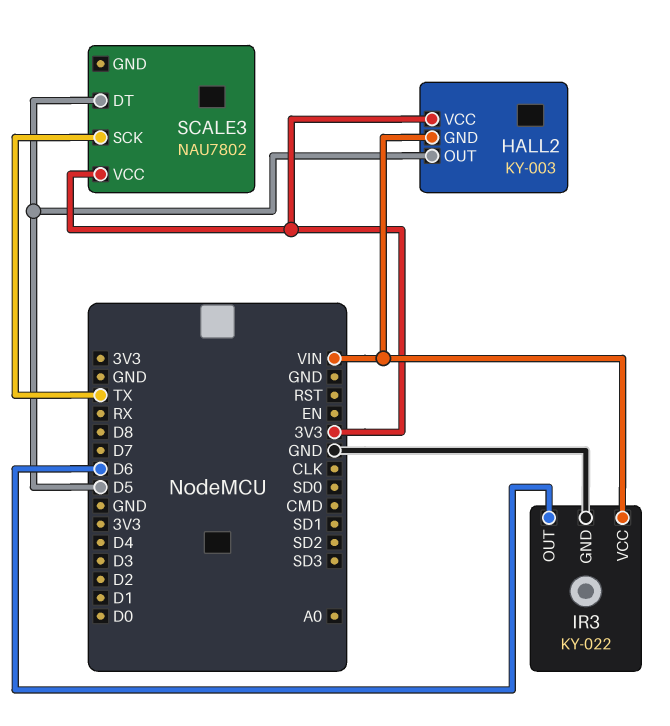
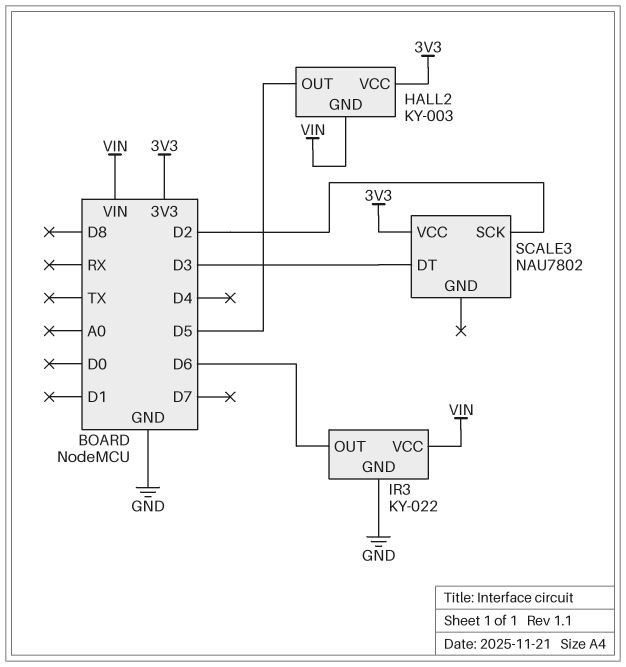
SCALE3 pin DT: D5 -> D3
SCALE3 pin SCK: TX -> D2

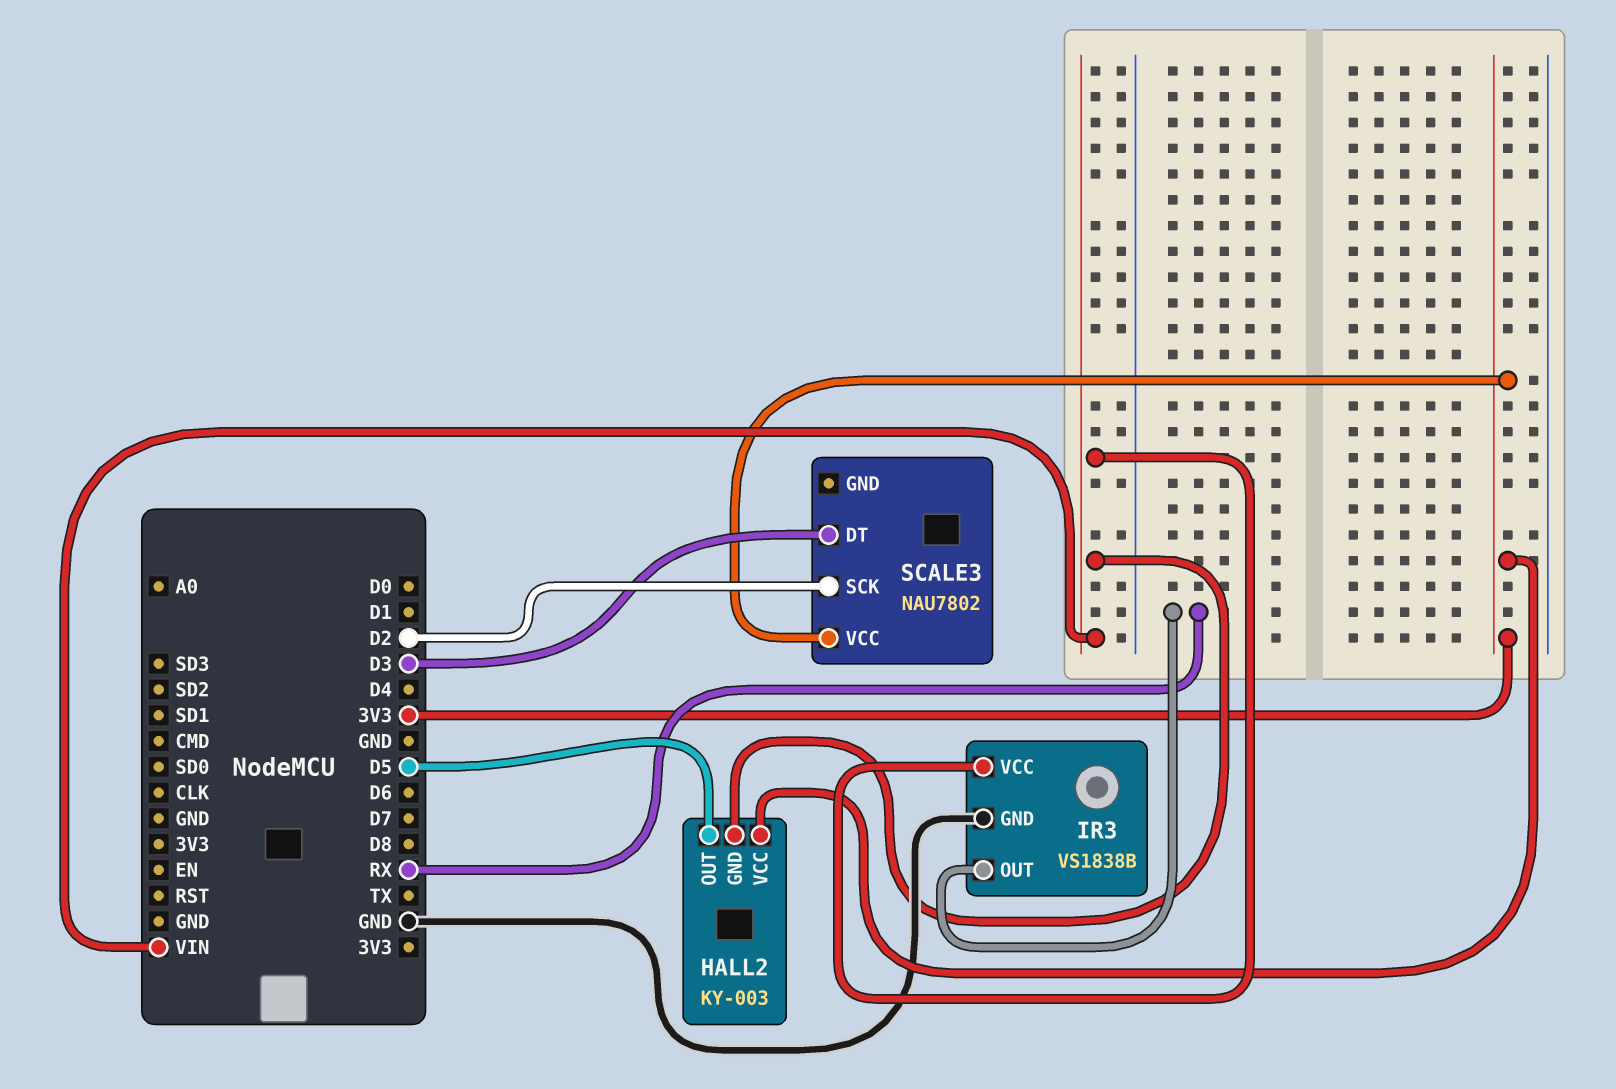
IR3: KY-022 -> VS1838B
IR3 pin OUT: D6 -> RX

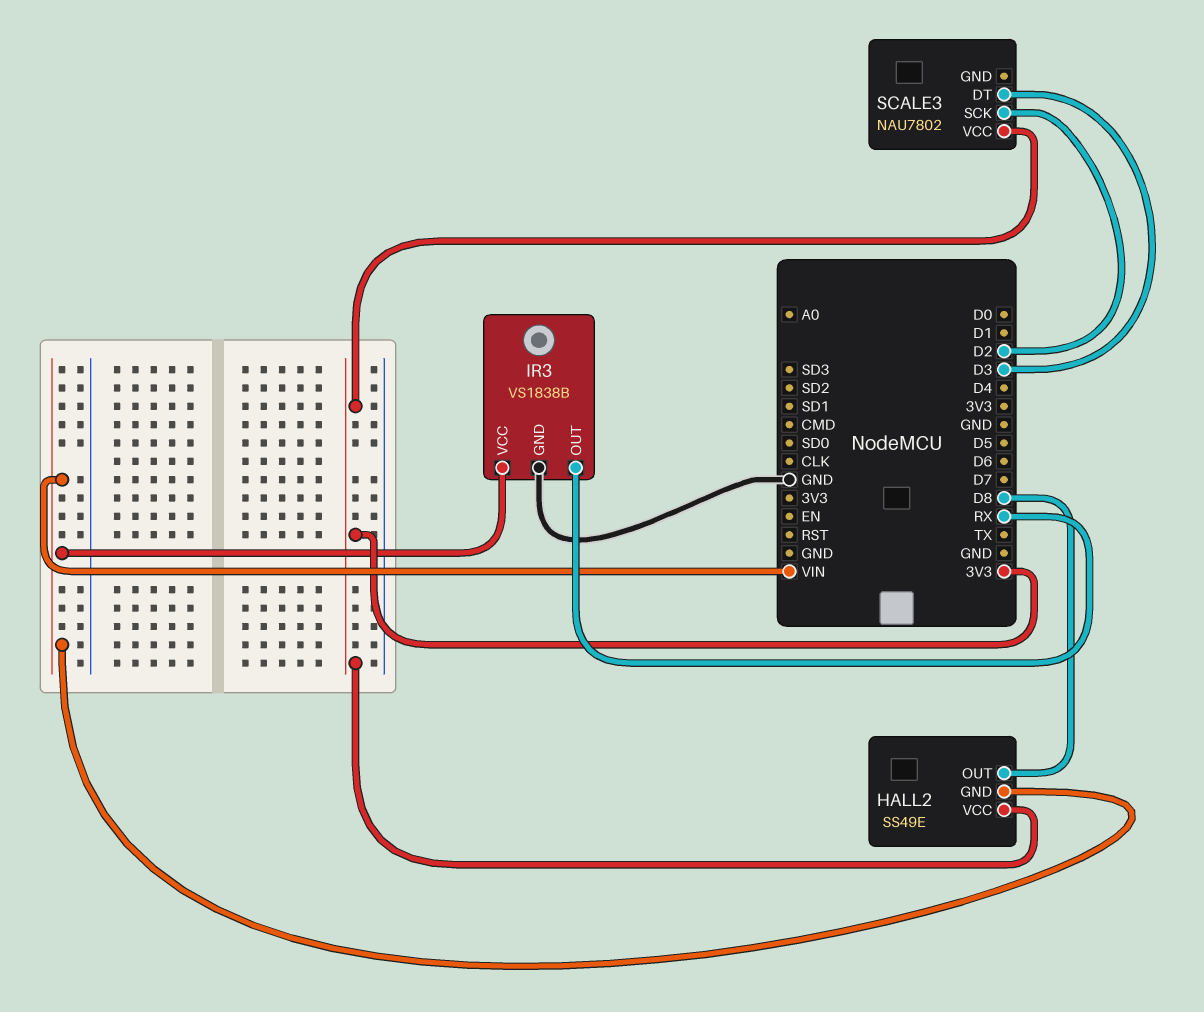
HALL2: KY-003 -> SS49E
HALL2 pin OUT: D5 -> D8

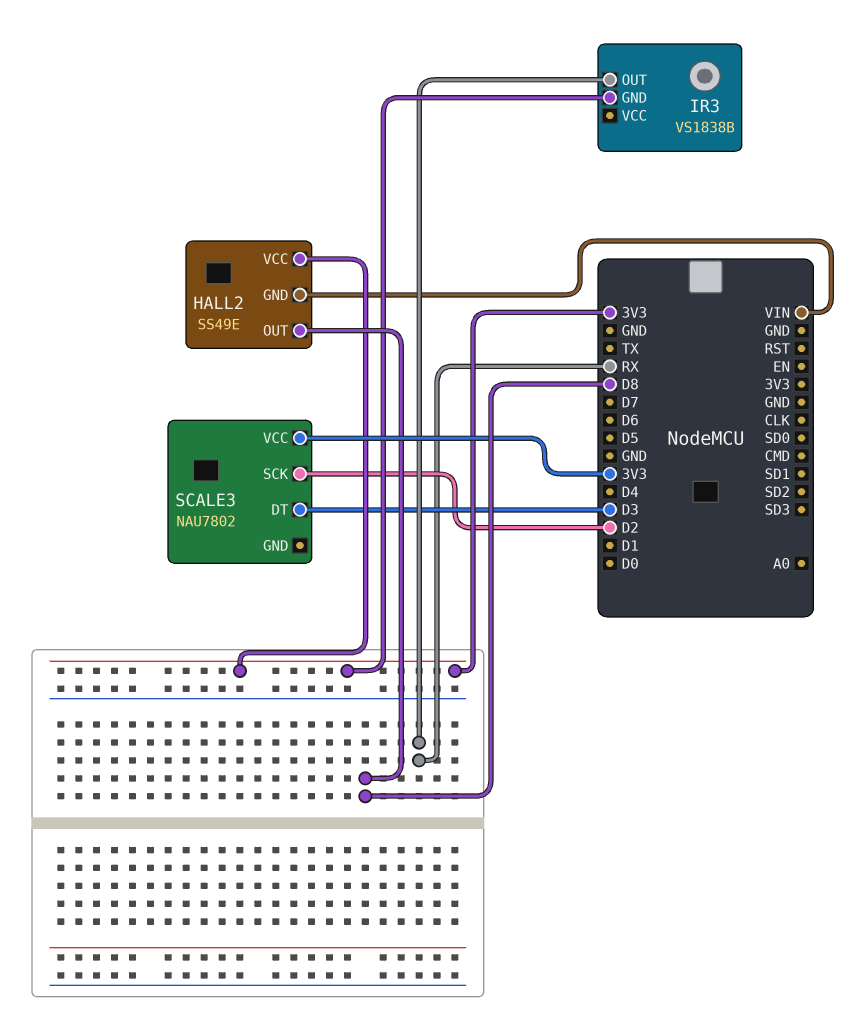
IR3 pin GND: GND -> 3V3
IR3 pin VCC: VIN -> none

